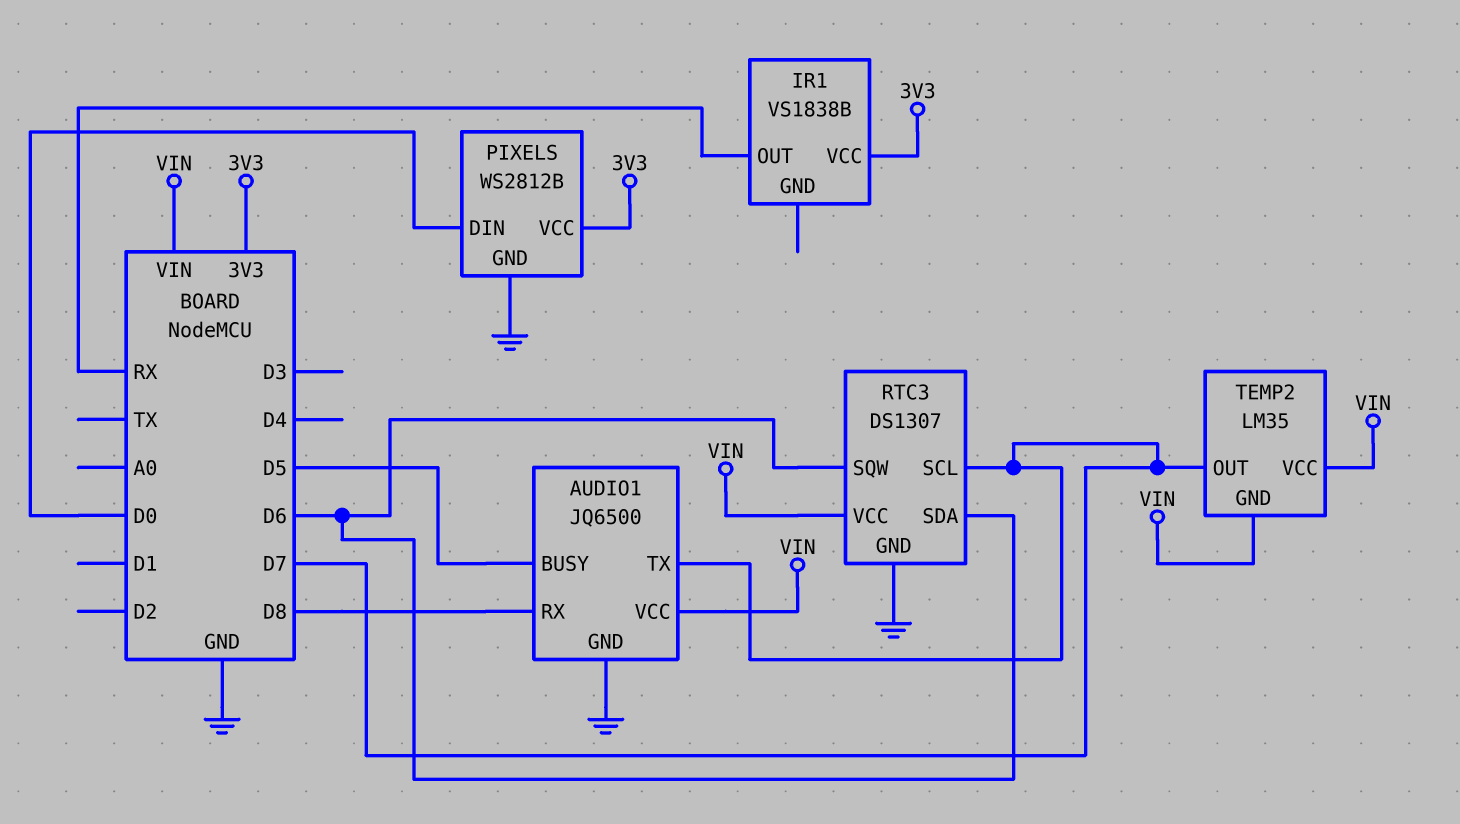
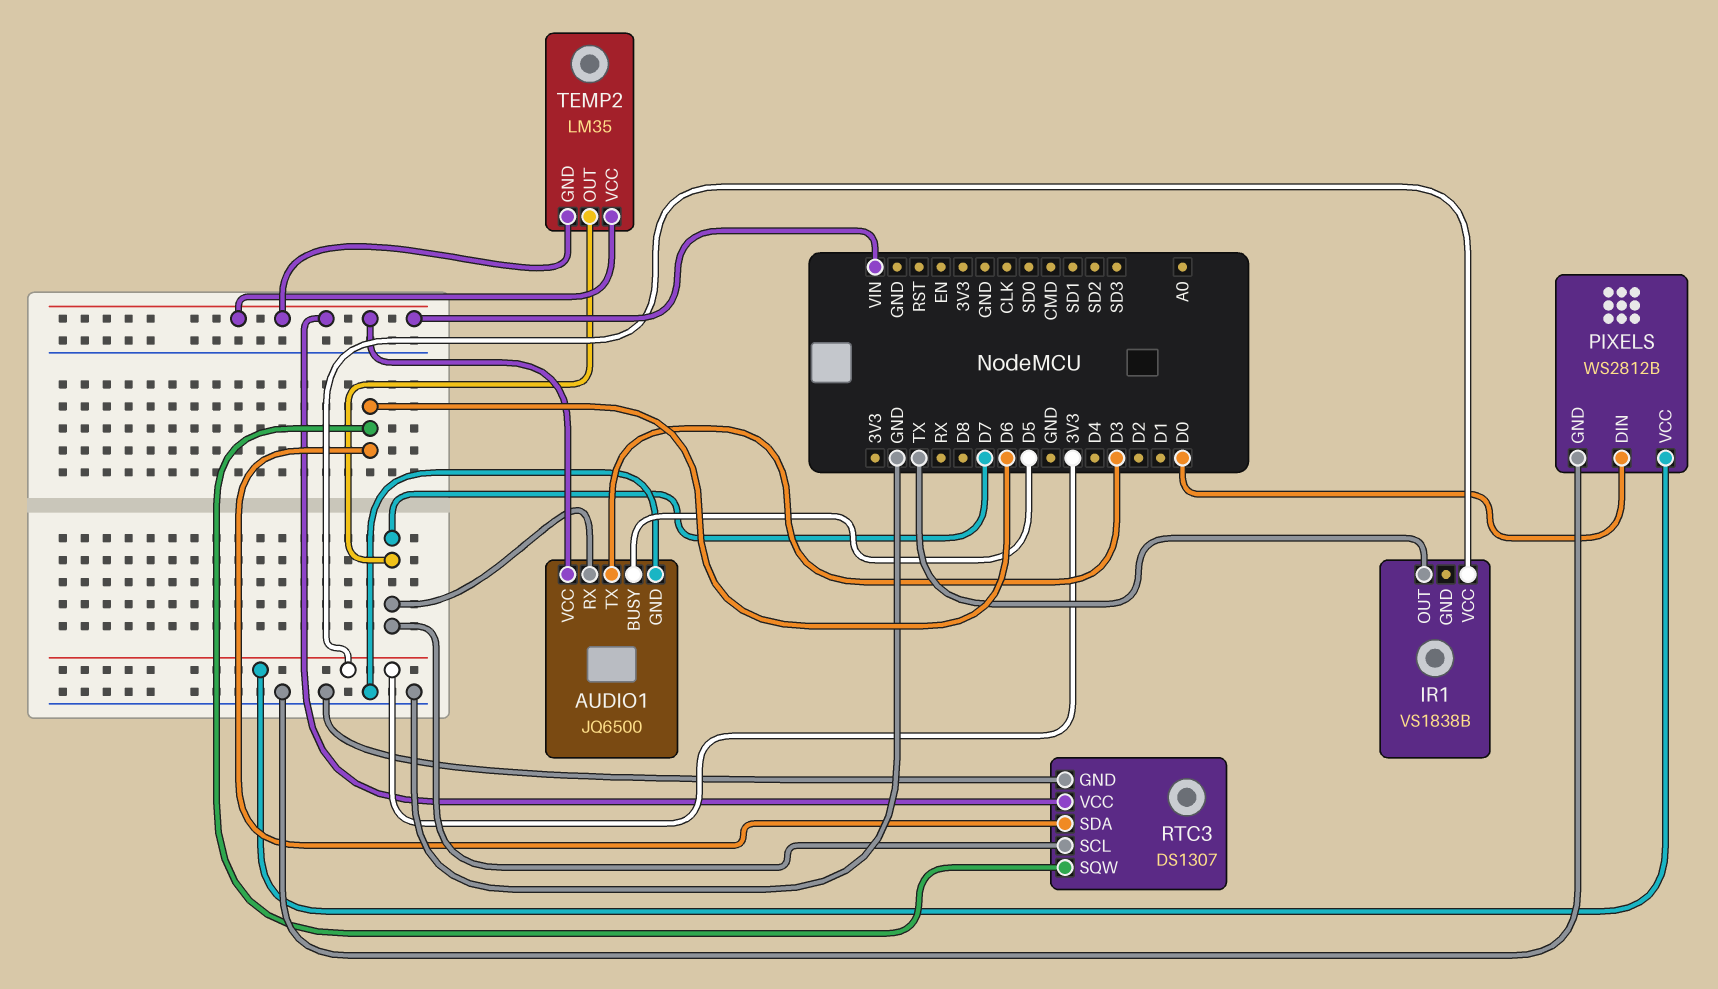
AUDIO1 pin RX: D8 -> D7
AUDIO1 pin TX: D7 -> D3
IR1 pin OUT: RX -> TX

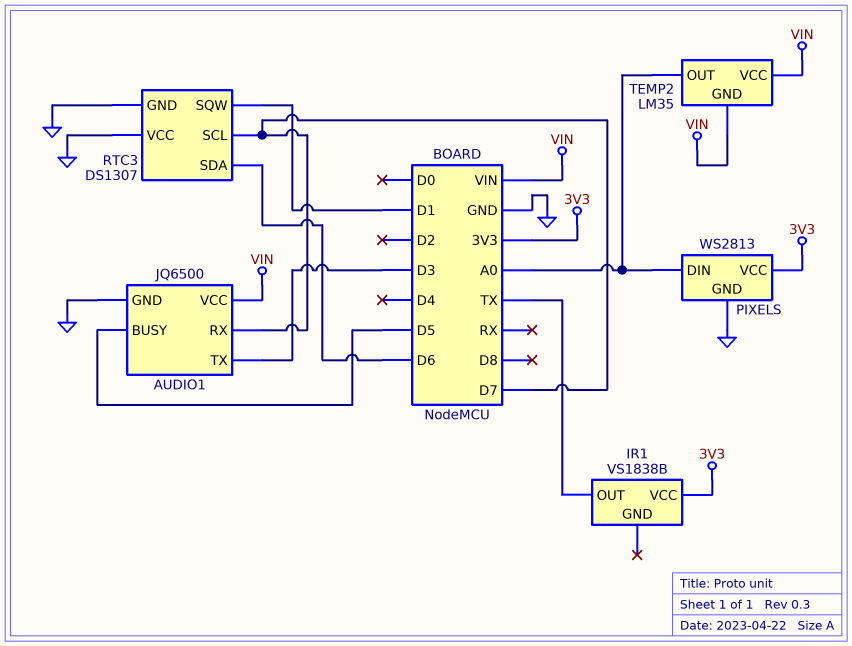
PIXELS: WS2812B -> WS2813
PIXELS pin DIN: D0 -> A0
RTC3 pin SQW: D6 -> D1
RTC3 pin VCC: VIN -> GND
TEMP2 pin OUT: D7 -> A0

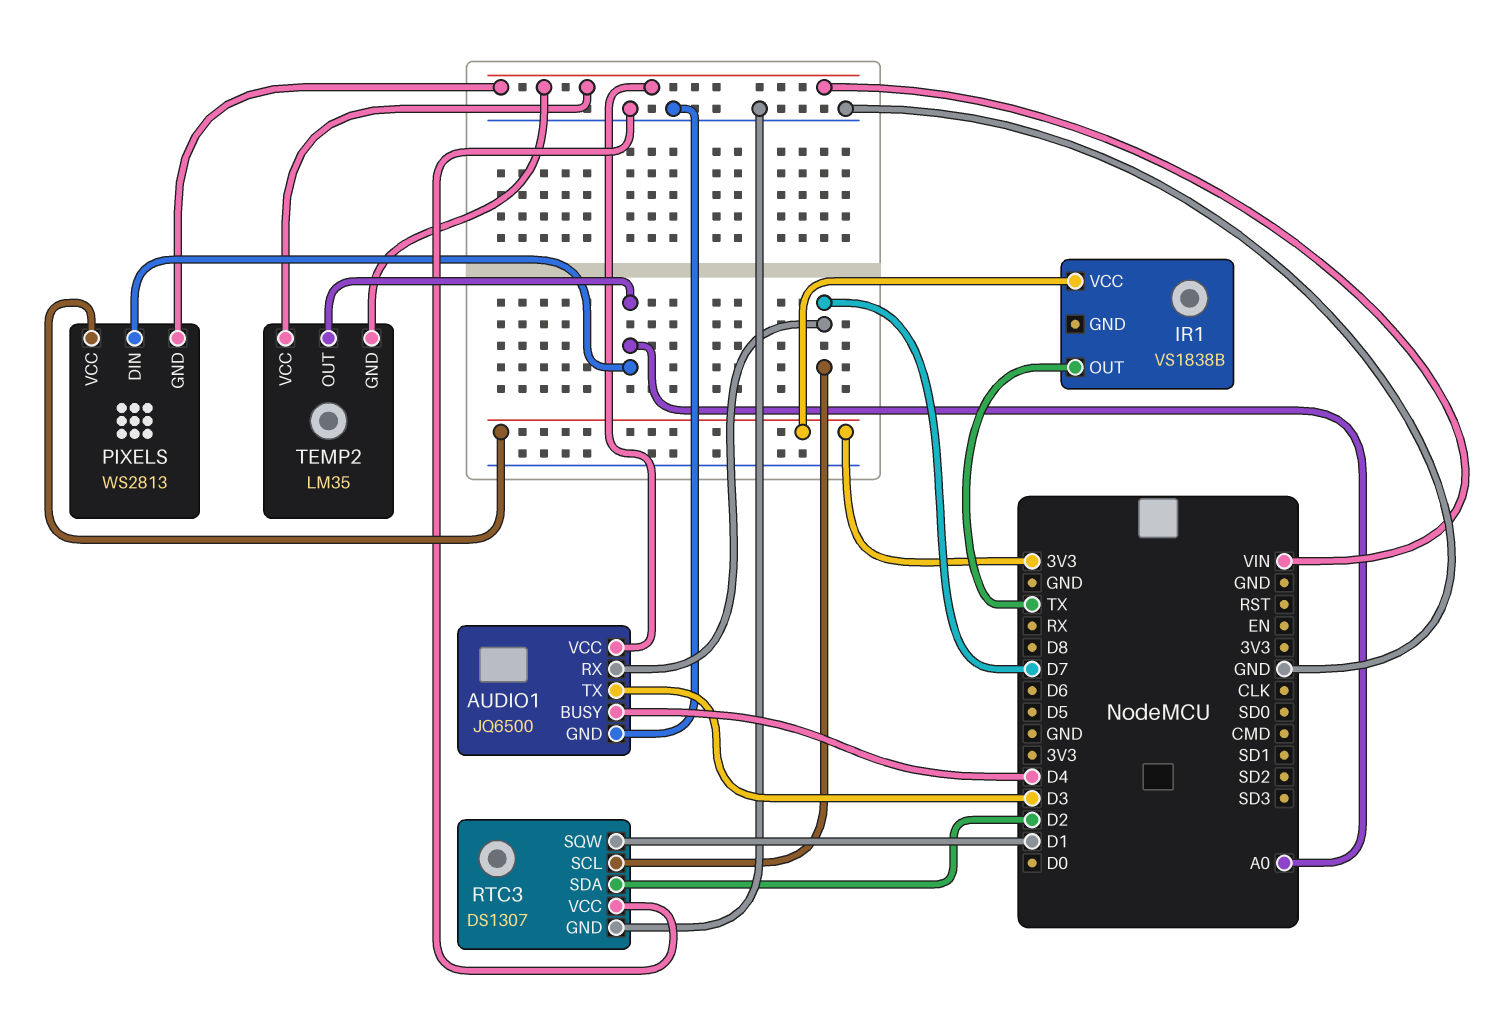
AUDIO1 pin BUSY: D5 -> D4
PIXELS pin GND: GND -> VIN
RTC3 pin SDA: D6 -> D2

